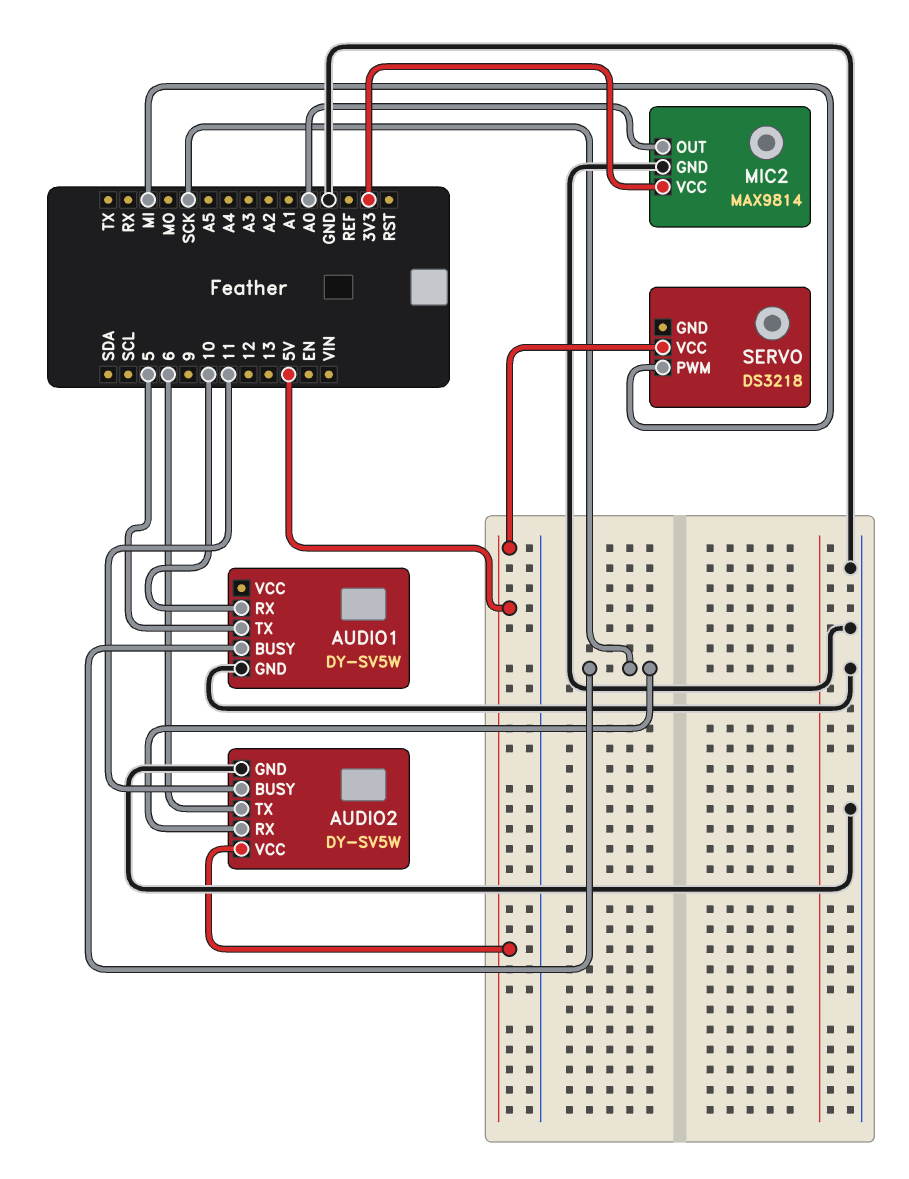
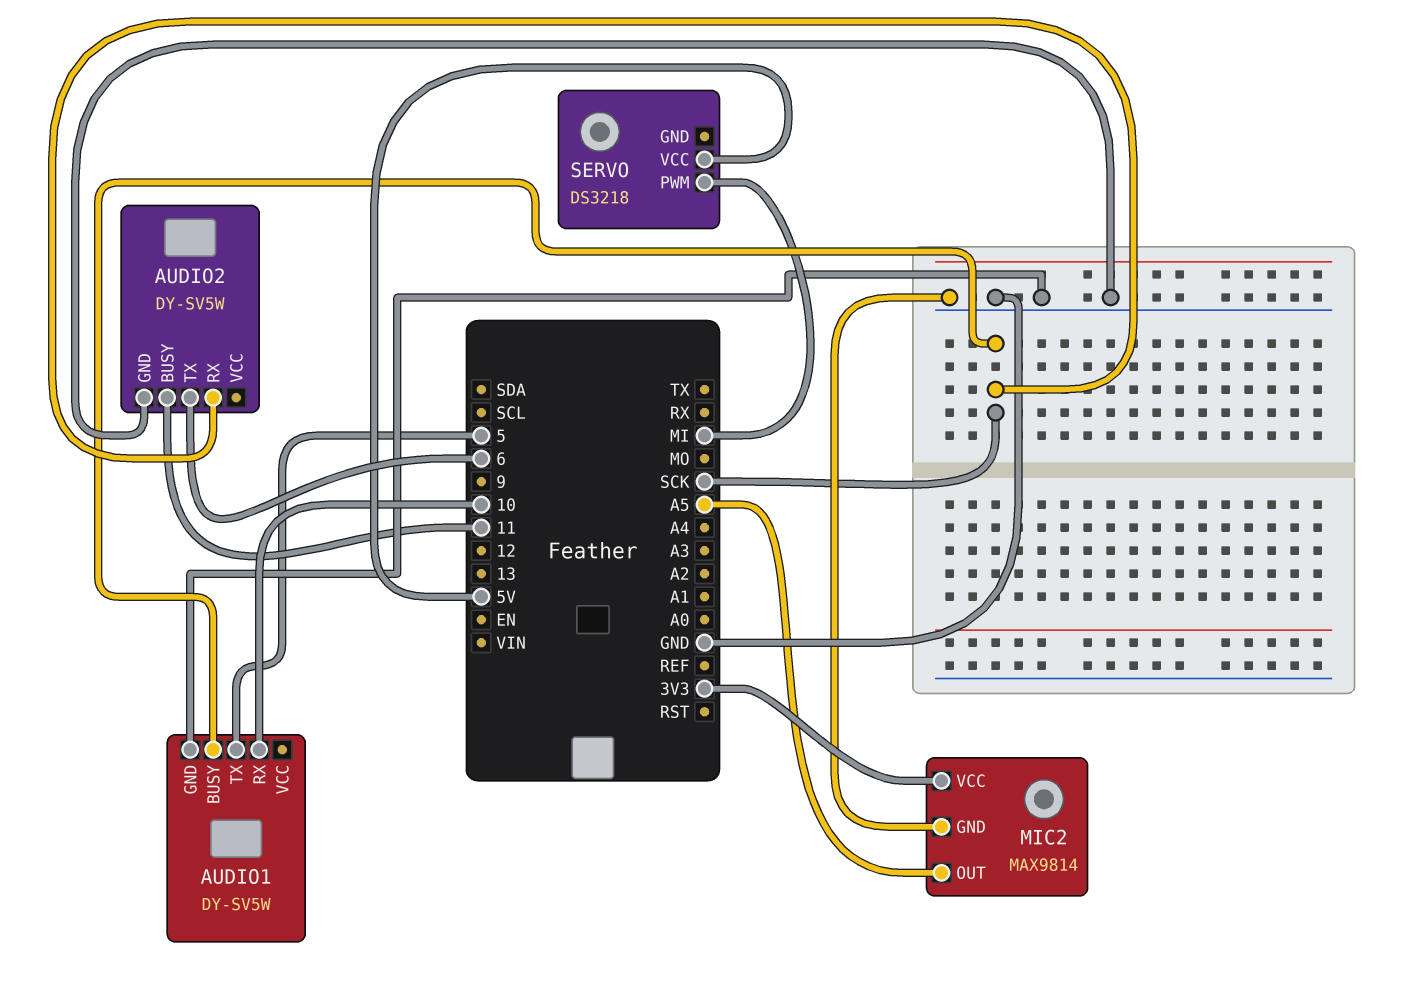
AUDIO2 pin VCC: 5V -> none
MIC2 pin OUT: A0 -> A5

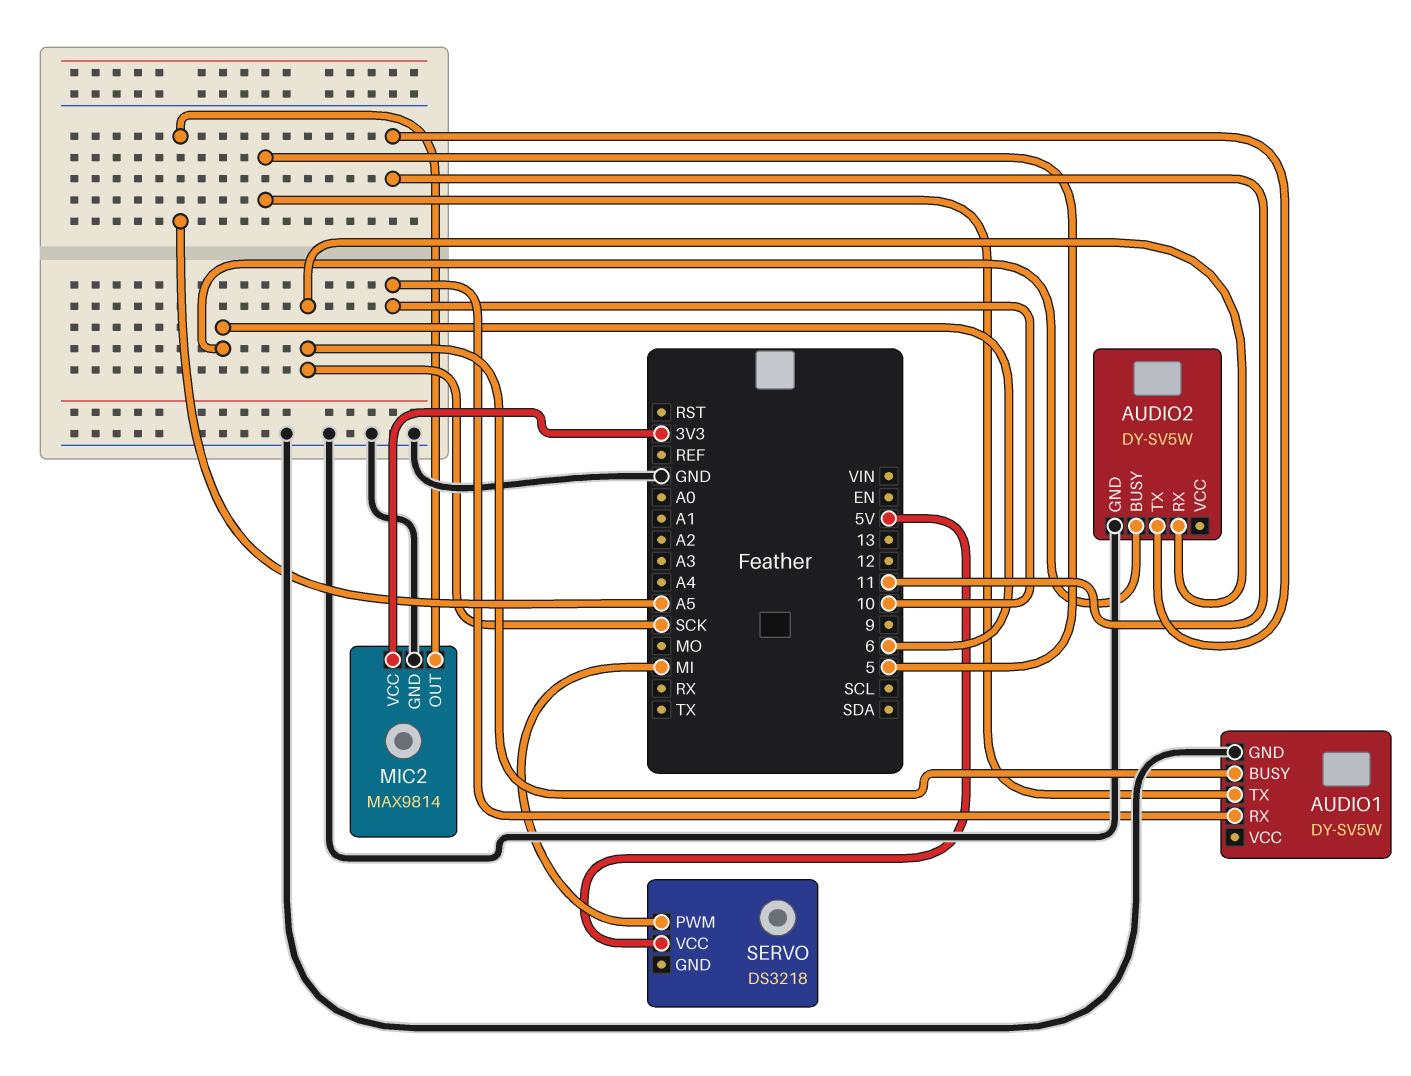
AUDIO2 pin BUSY: 11 -> 6
AUDIO2 pin TX: 6 -> 11

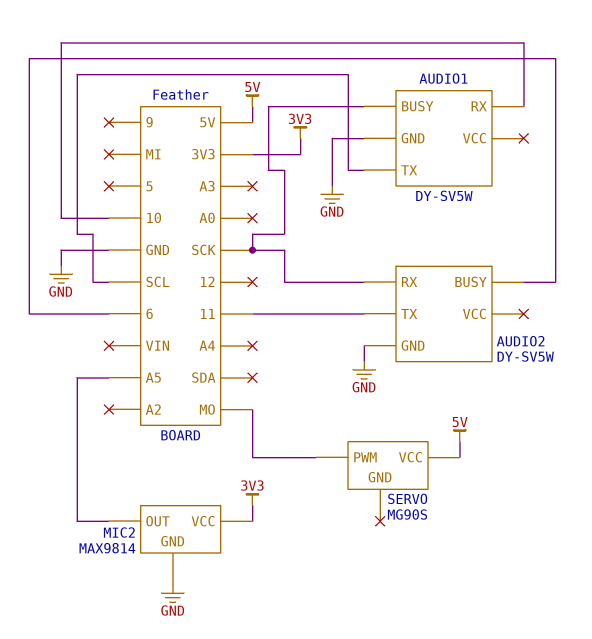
AUDIO1 pin TX: 5 -> SCL
SERVO: DS3218 -> MG90S
SERVO pin PWM: MI -> MO

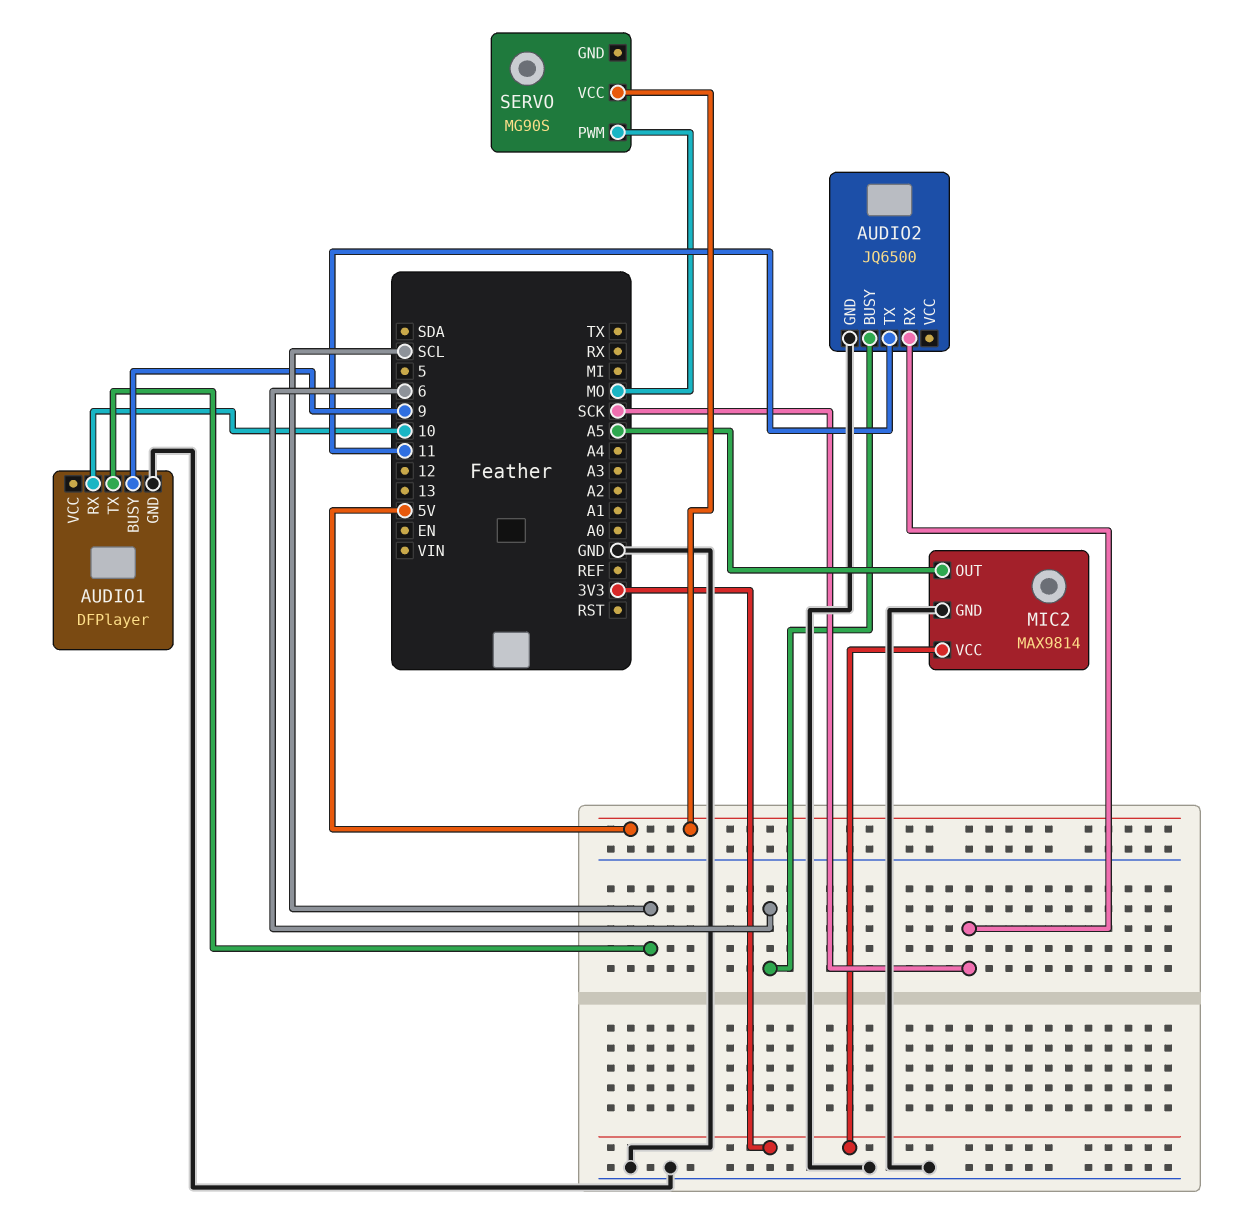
AUDIO1: DY-SV5W -> DFPlayer
AUDIO1 pin BUSY: SCK -> 9
AUDIO2: DY-SV5W -> JQ6500

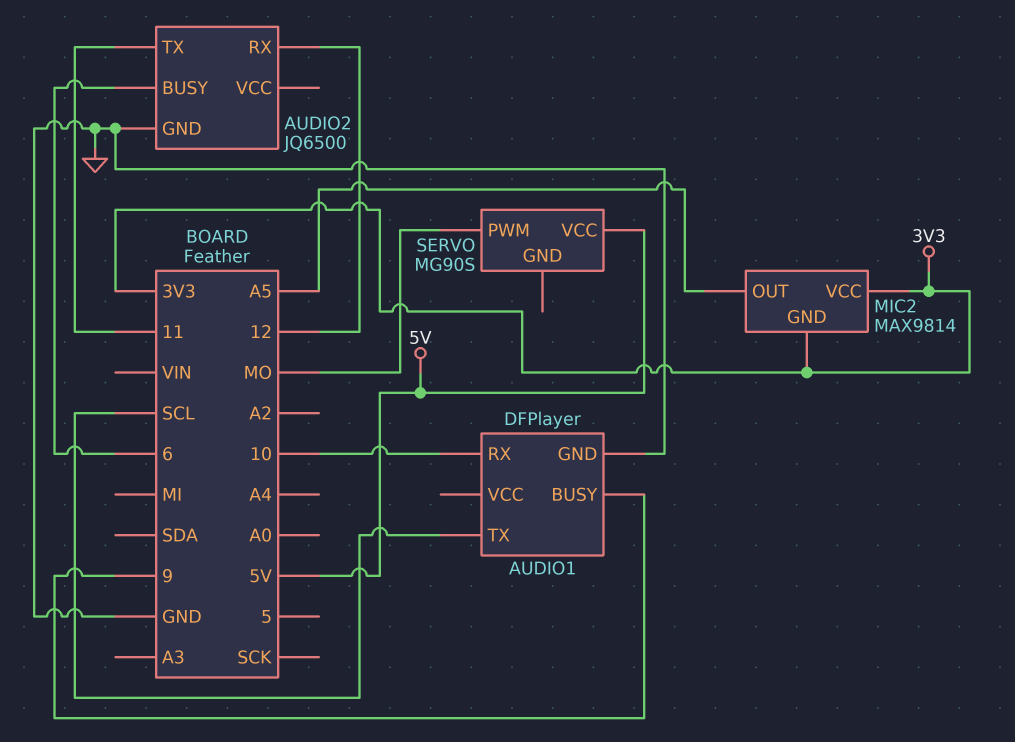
AUDIO2 pin RX: SCK -> 12
MIC2 pin GND: GND -> 3V3

